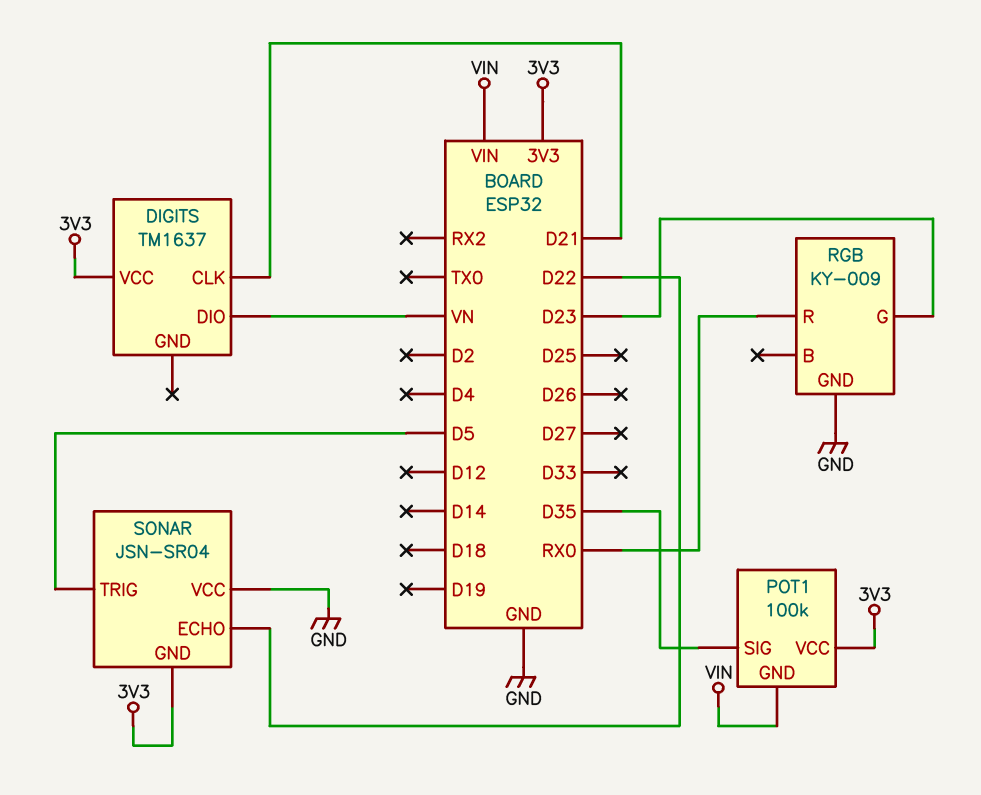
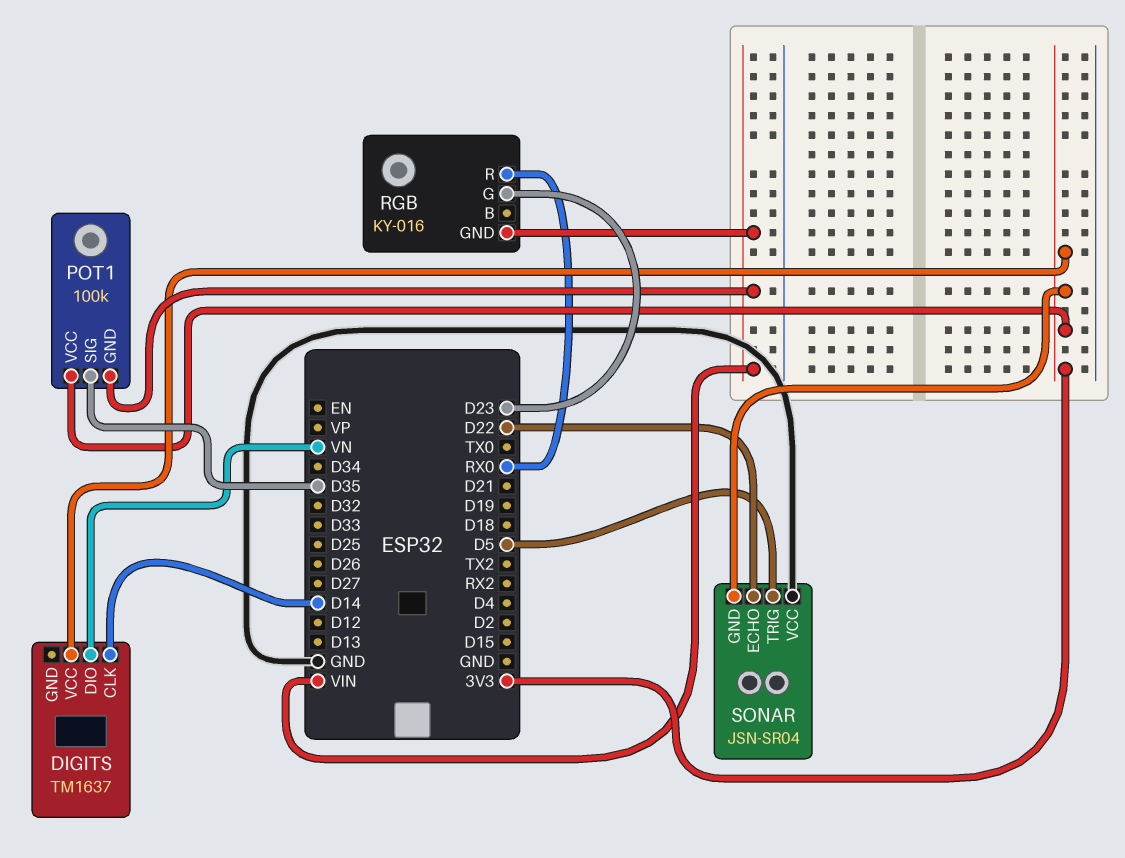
DIGITS pin CLK: D21 -> D14
RGB: KY-009 -> KY-016
RGB pin GND: GND -> VIN

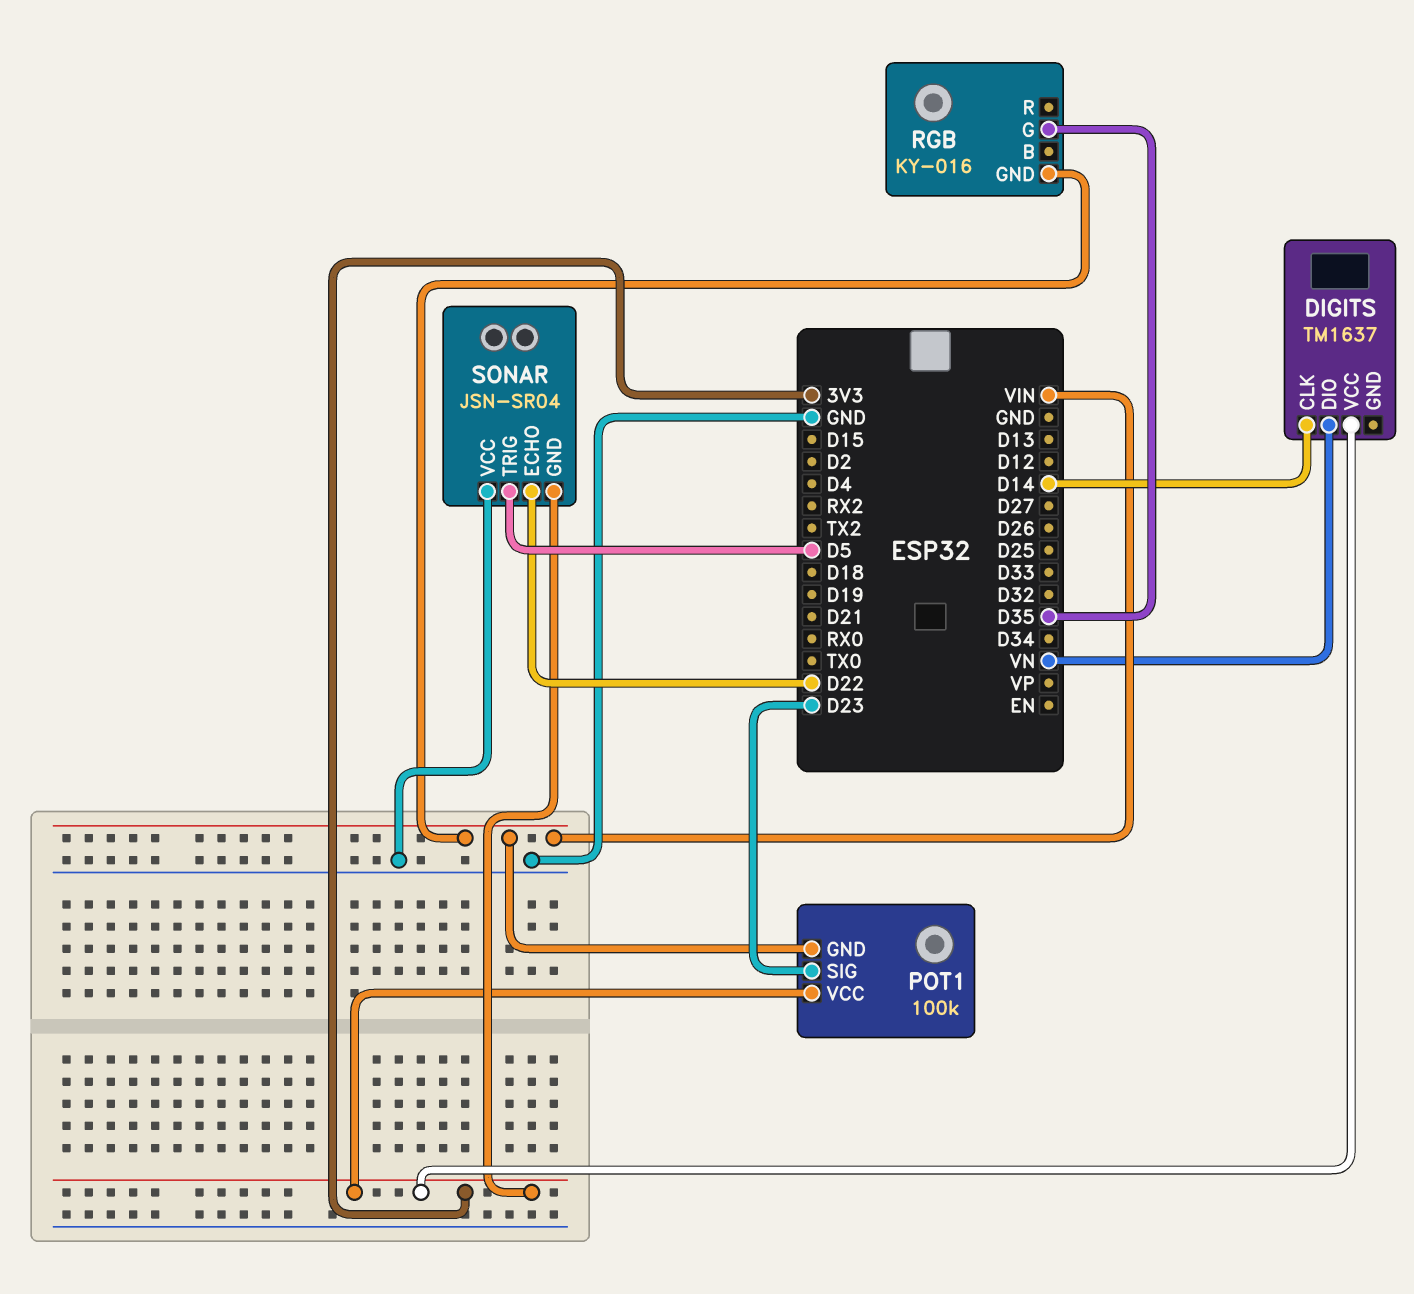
POT1 pin SIG: D35 -> D23
RGB pin G: D23 -> D35
RGB pin R: RX0 -> none

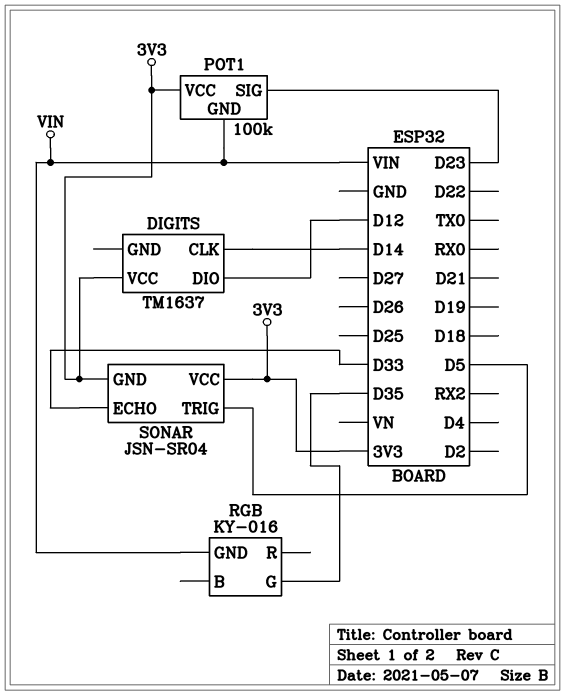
DIGITS pin DIO: VN -> D12
SONAR pin ECHO: D22 -> D33
SONAR pin VCC: GND -> 3V3

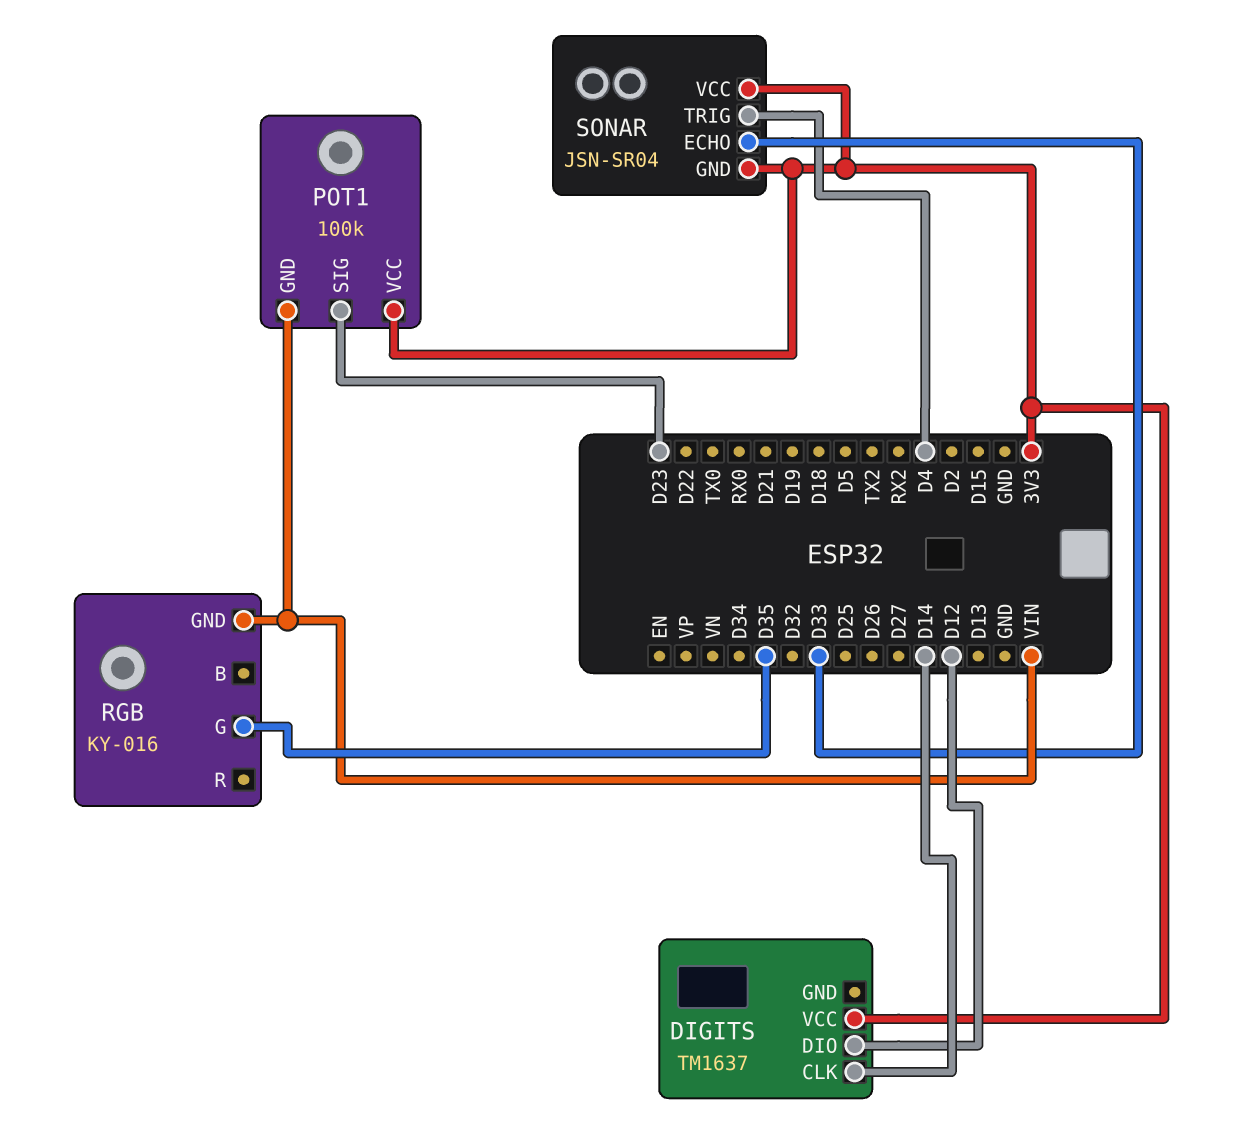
SONAR pin TRIG: D5 -> D4

